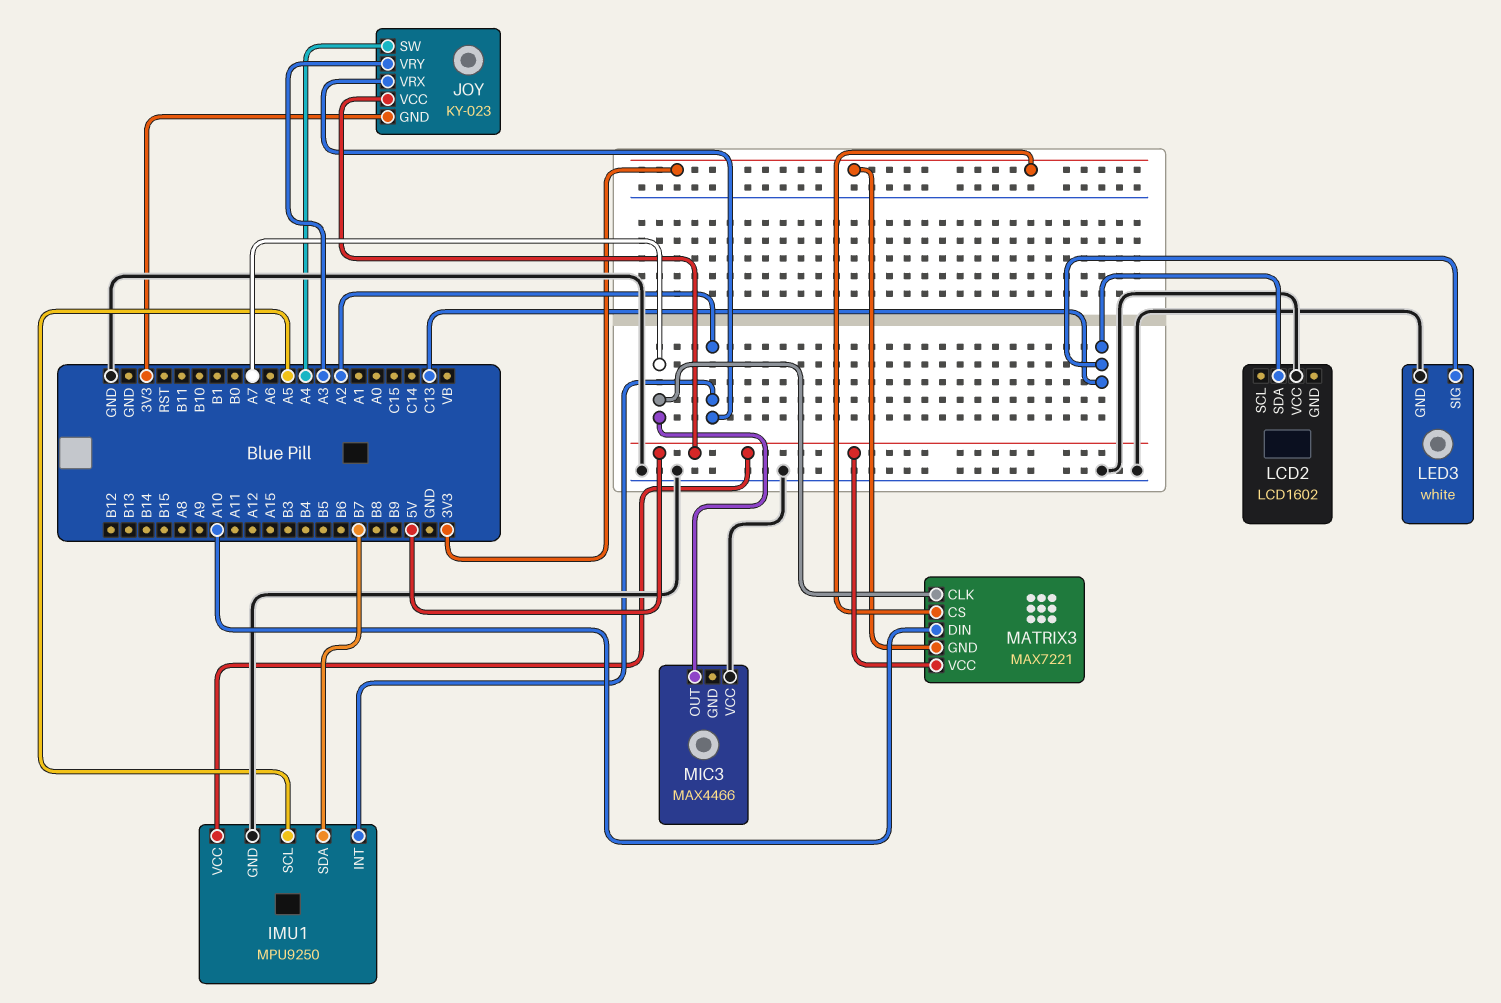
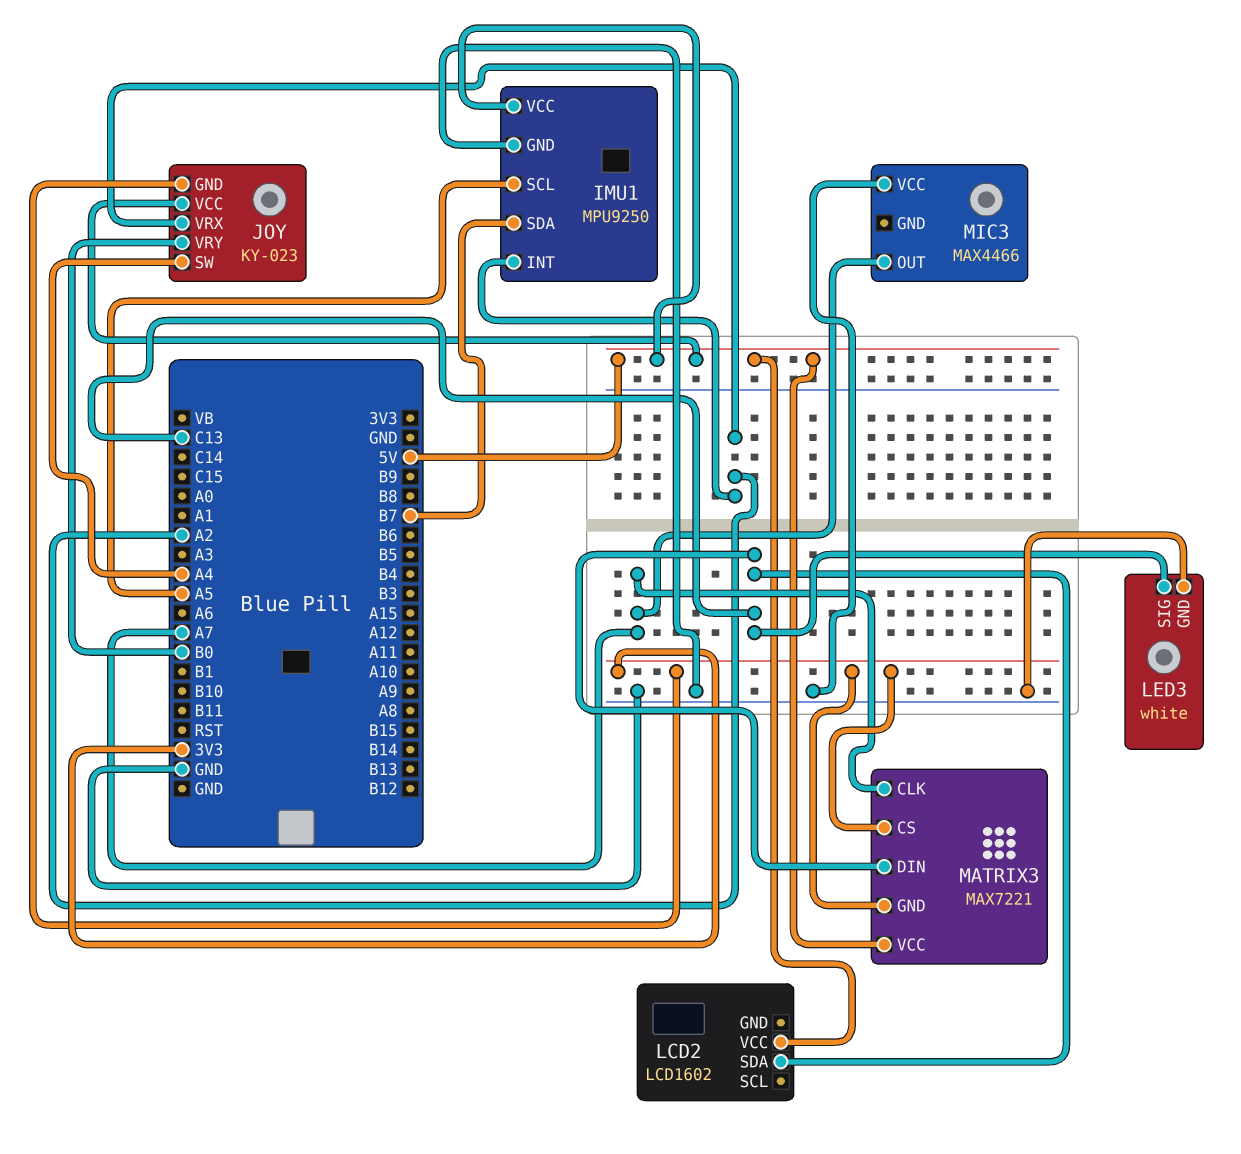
JOY pin VRY: A3 -> B0
LCD2 pin VCC: GND -> 5V
MATRIX3 pin DIN: A10 -> C13

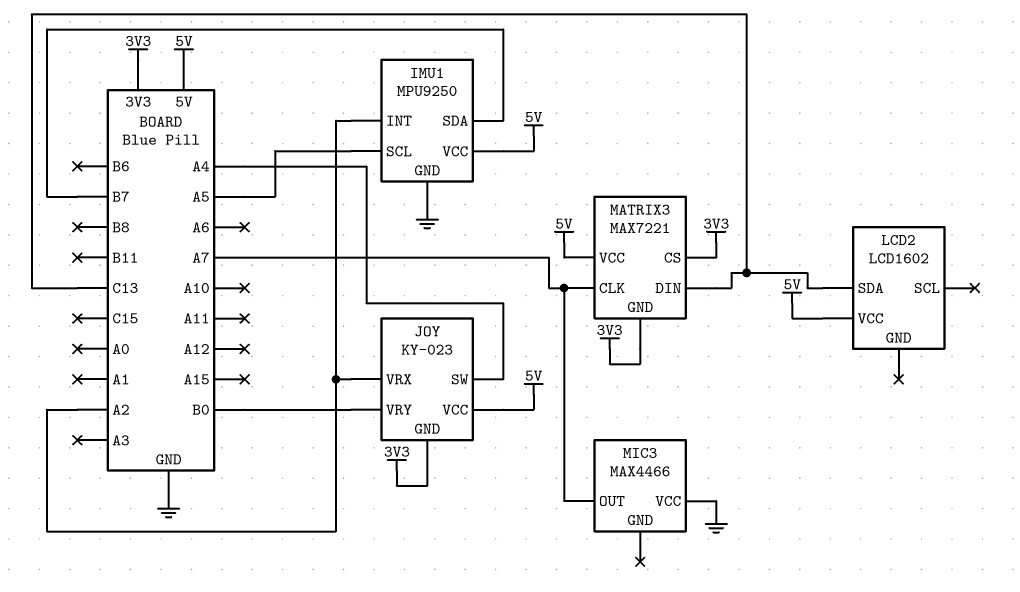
LED3: white -> none
LED3 pin GND: GND -> none
LED3 pin SIG: C13 -> none

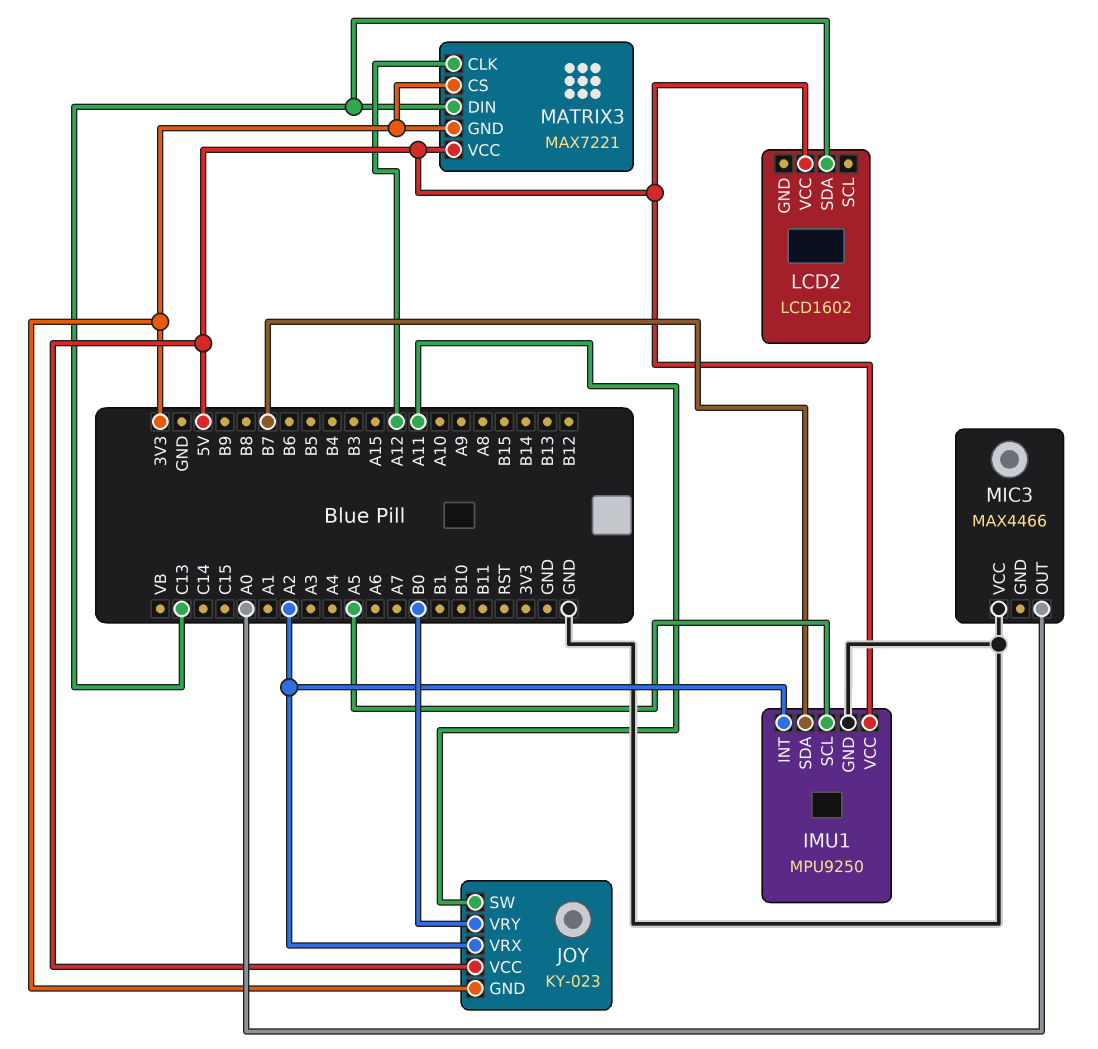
JOY pin SW: A4 -> A11
MATRIX3 pin CLK: A7 -> A12
MIC3 pin OUT: A7 -> A0

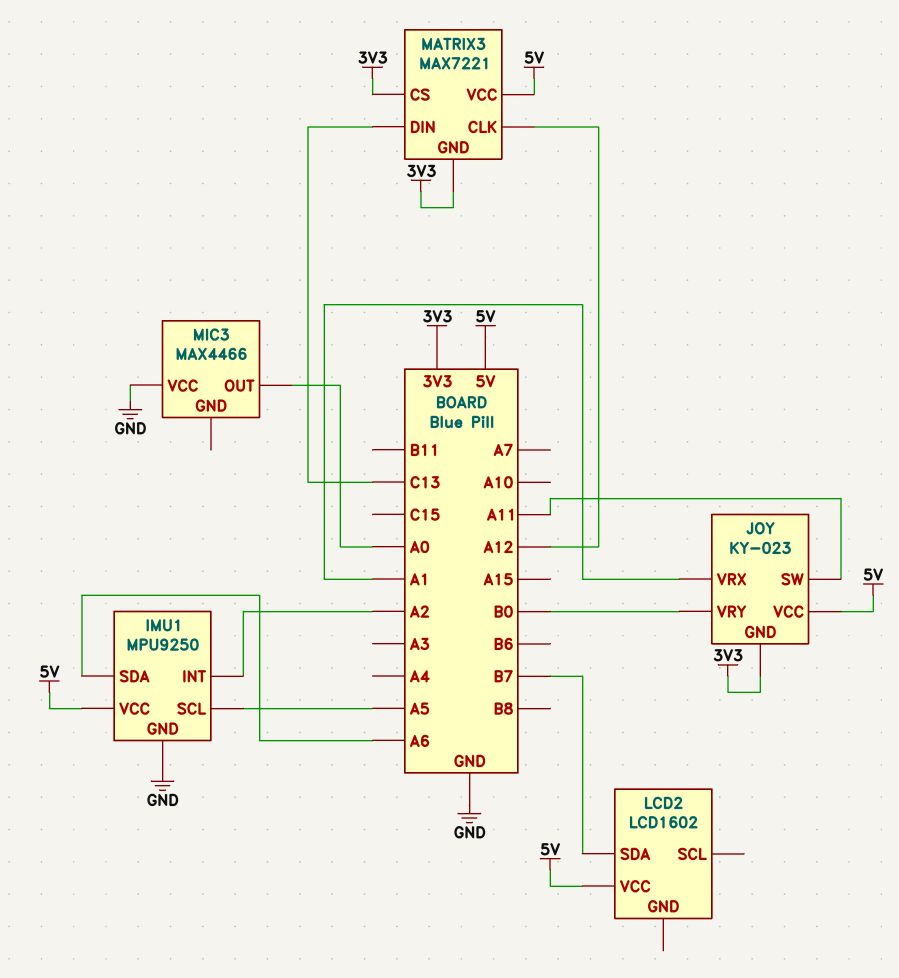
IMU1 pin SDA: B7 -> A6
JOY pin VRX: A2 -> A1
LCD2 pin SDA: C13 -> B7

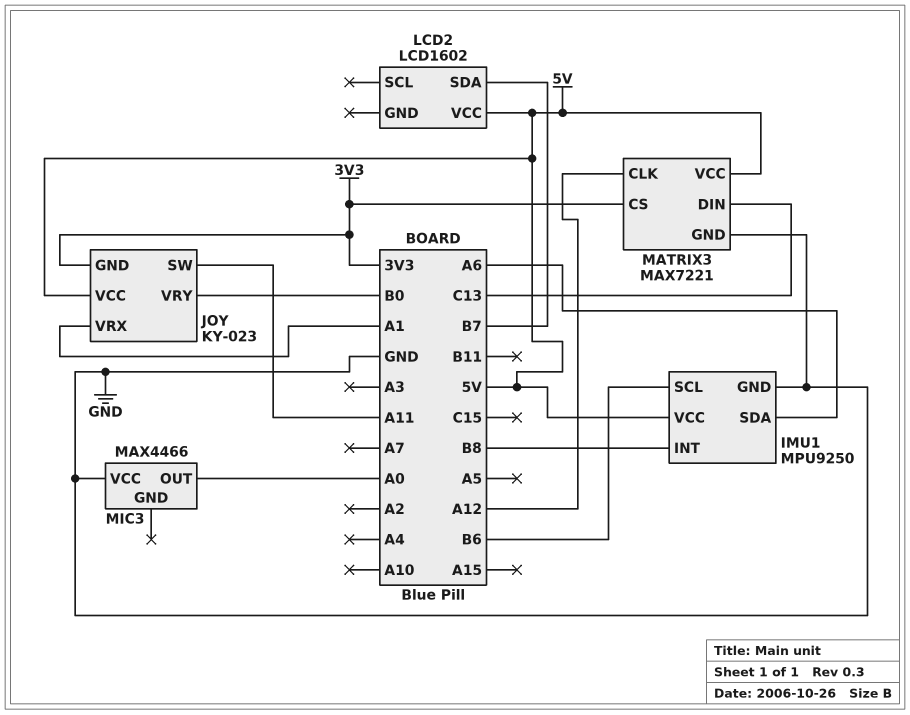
IMU1 pin INT: A2 -> B8
IMU1 pin SCL: A5 -> B6
MATRIX3 pin GND: 3V3 -> GND

